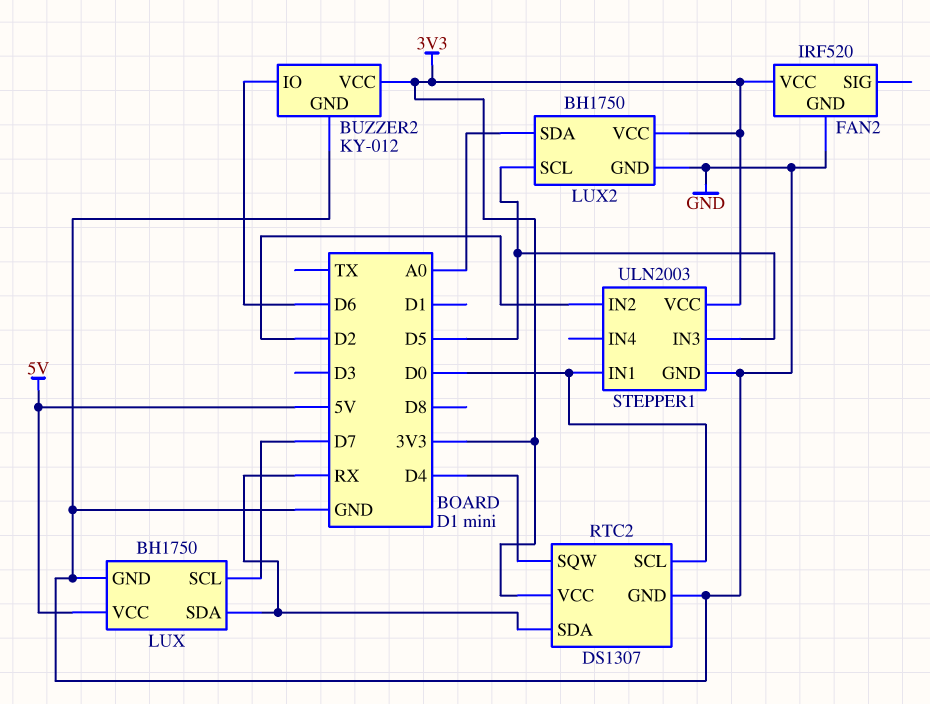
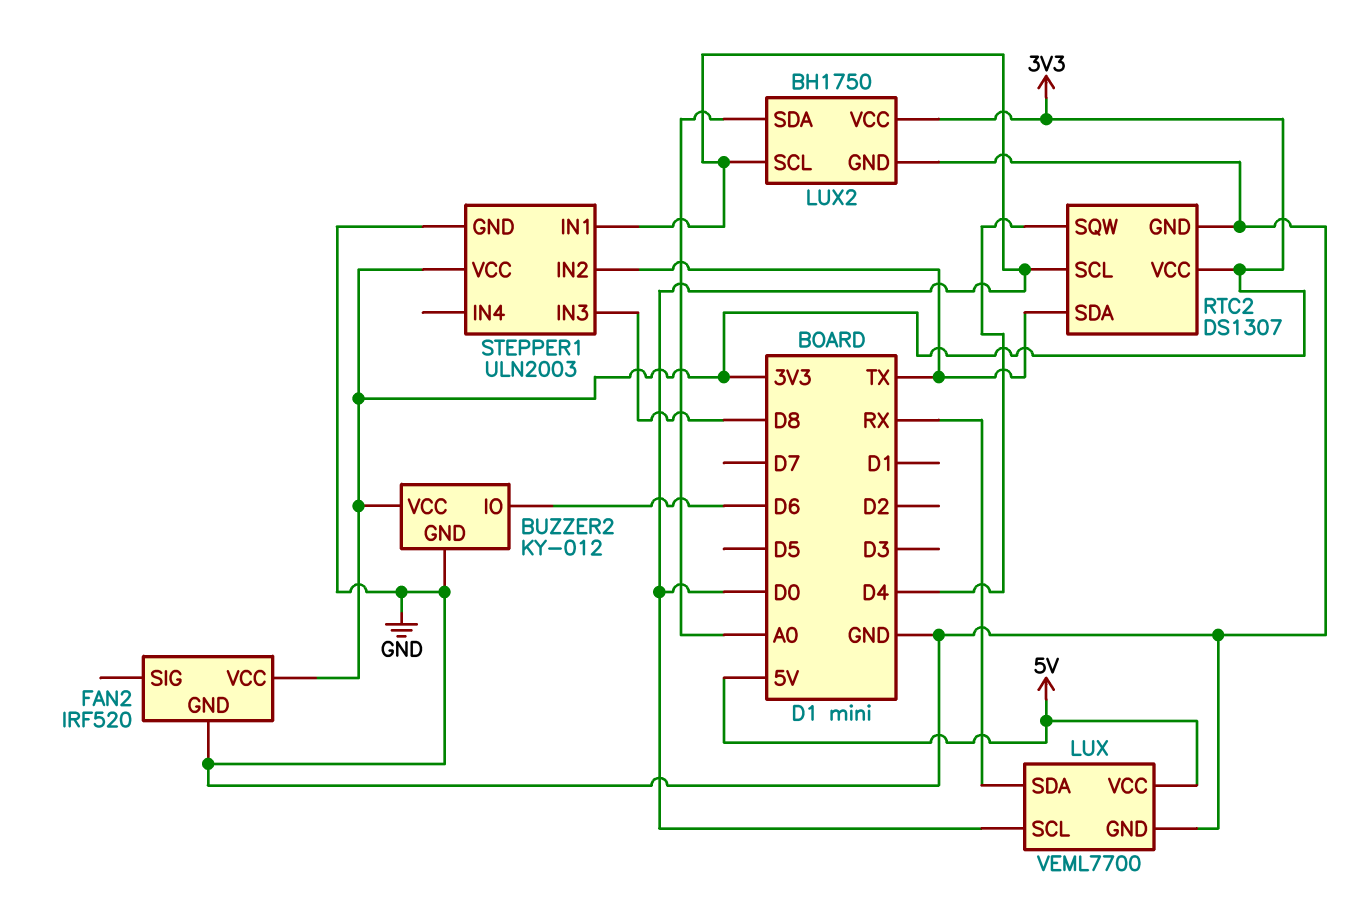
LUX: BH1750 -> VEML7700
LUX pin SCL: D7 -> D0
LUX2 pin SCL: D5 -> D0
RTC2 pin SDA: RX -> TX
STEPPER1 pin IN2: D2 -> TX
STEPPER1 pin IN3: D5 -> D8

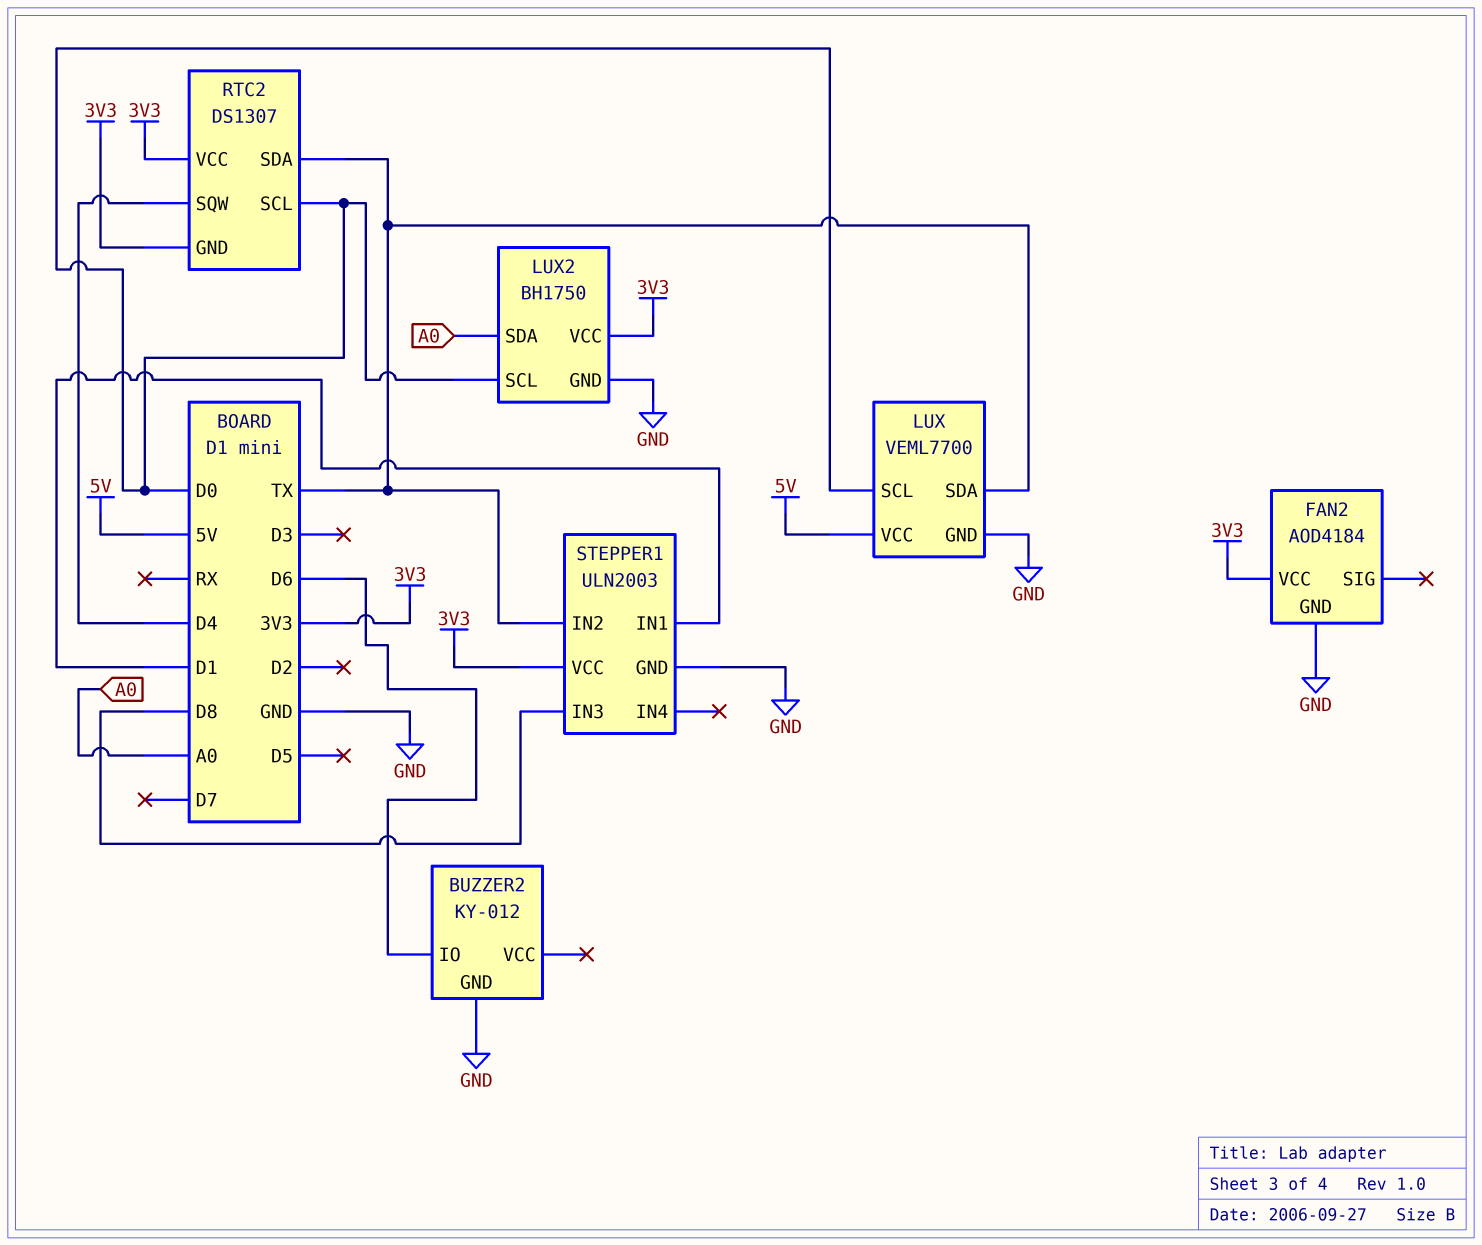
BUZZER2 pin VCC: 3V3 -> none
FAN2: IRF520 -> AOD4184
LUX pin SDA: RX -> TX
RTC2 pin GND: GND -> 3V3
STEPPER1 pin IN1: D0 -> D1

